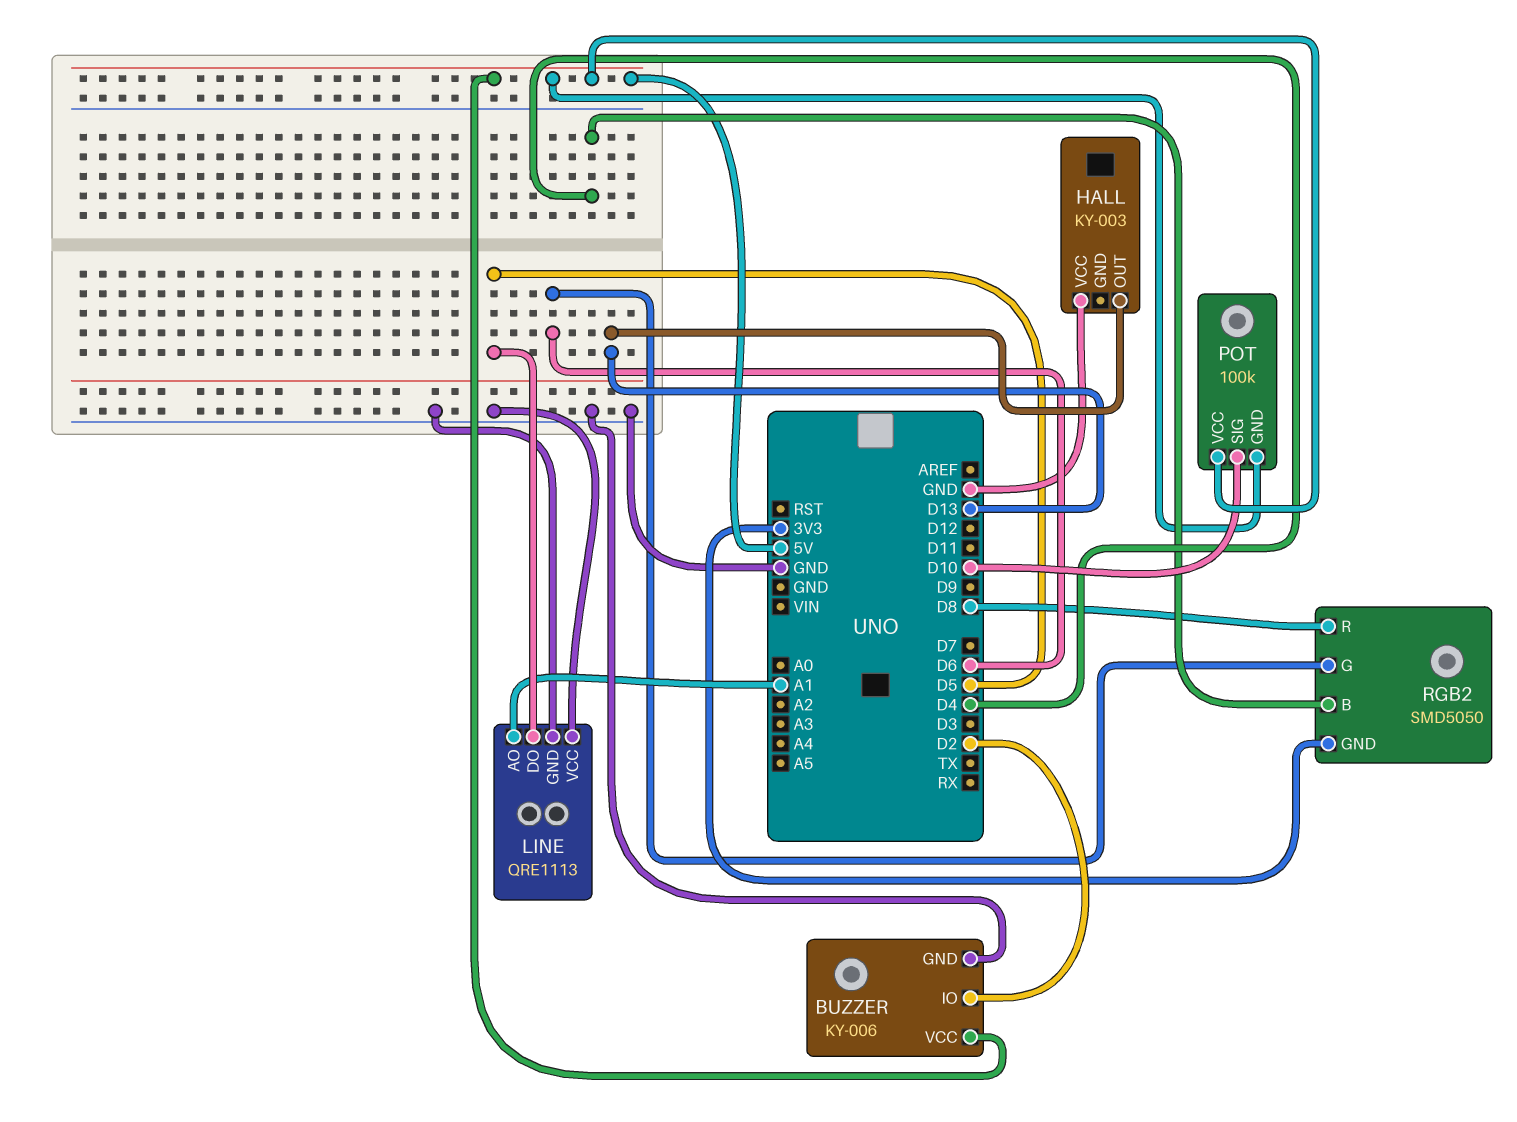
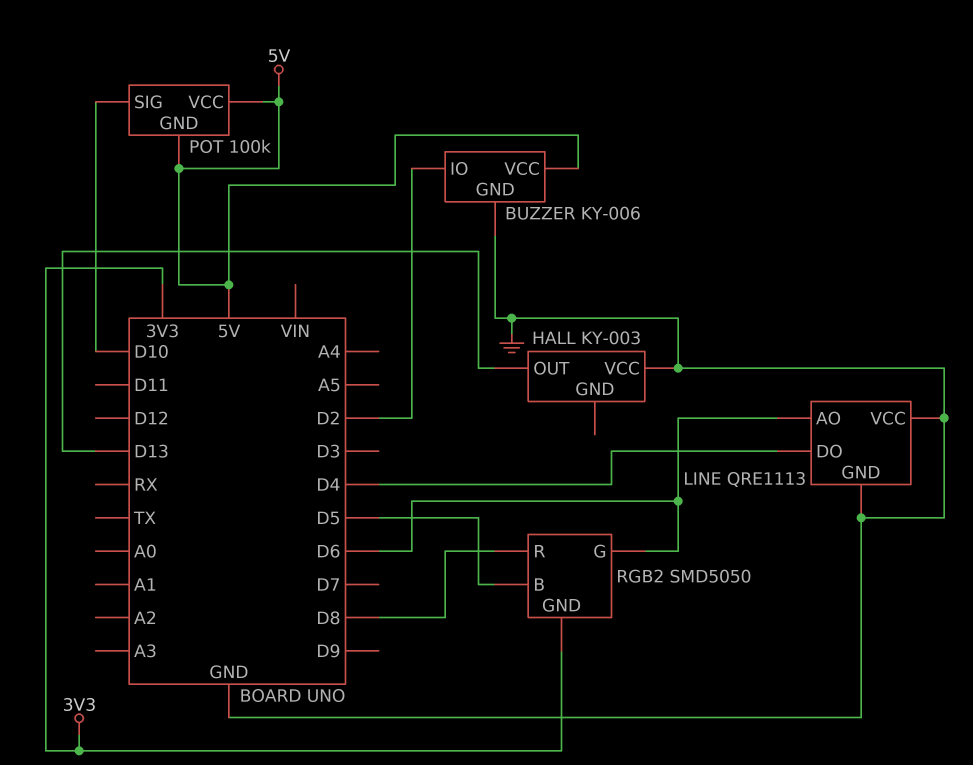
LINE pin AO: A1 -> D6
LINE pin DO: D5 -> D4
RGB2 pin B: D4 -> D5

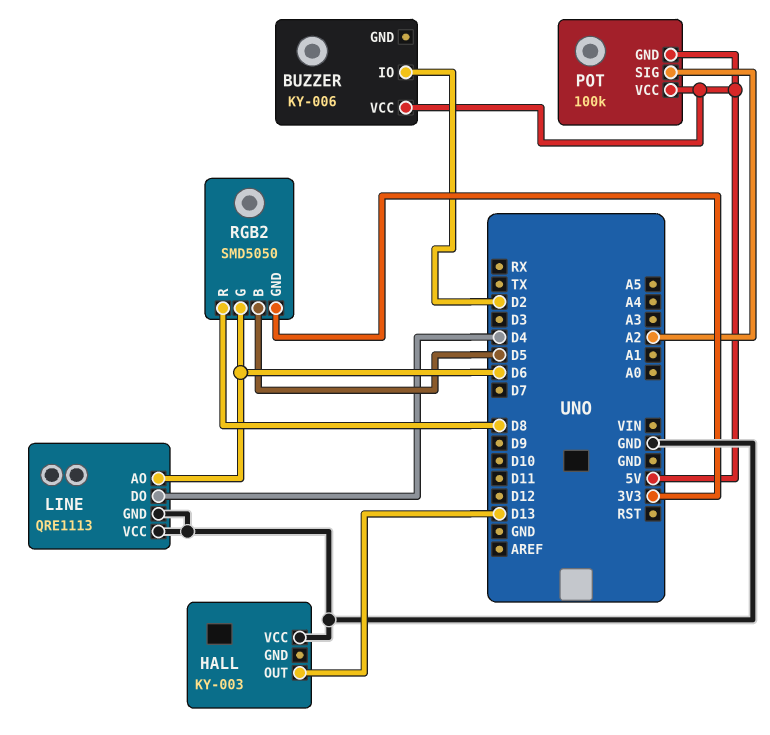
BUZZER pin GND: GND -> none
POT pin SIG: D10 -> A2

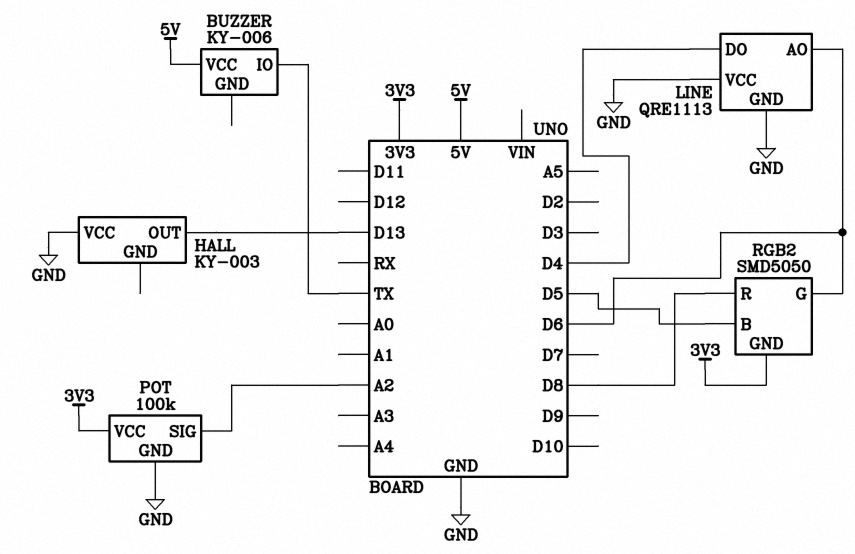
BUZZER pin IO: D2 -> TX
POT pin GND: 5V -> GND
POT pin VCC: 5V -> 3V3

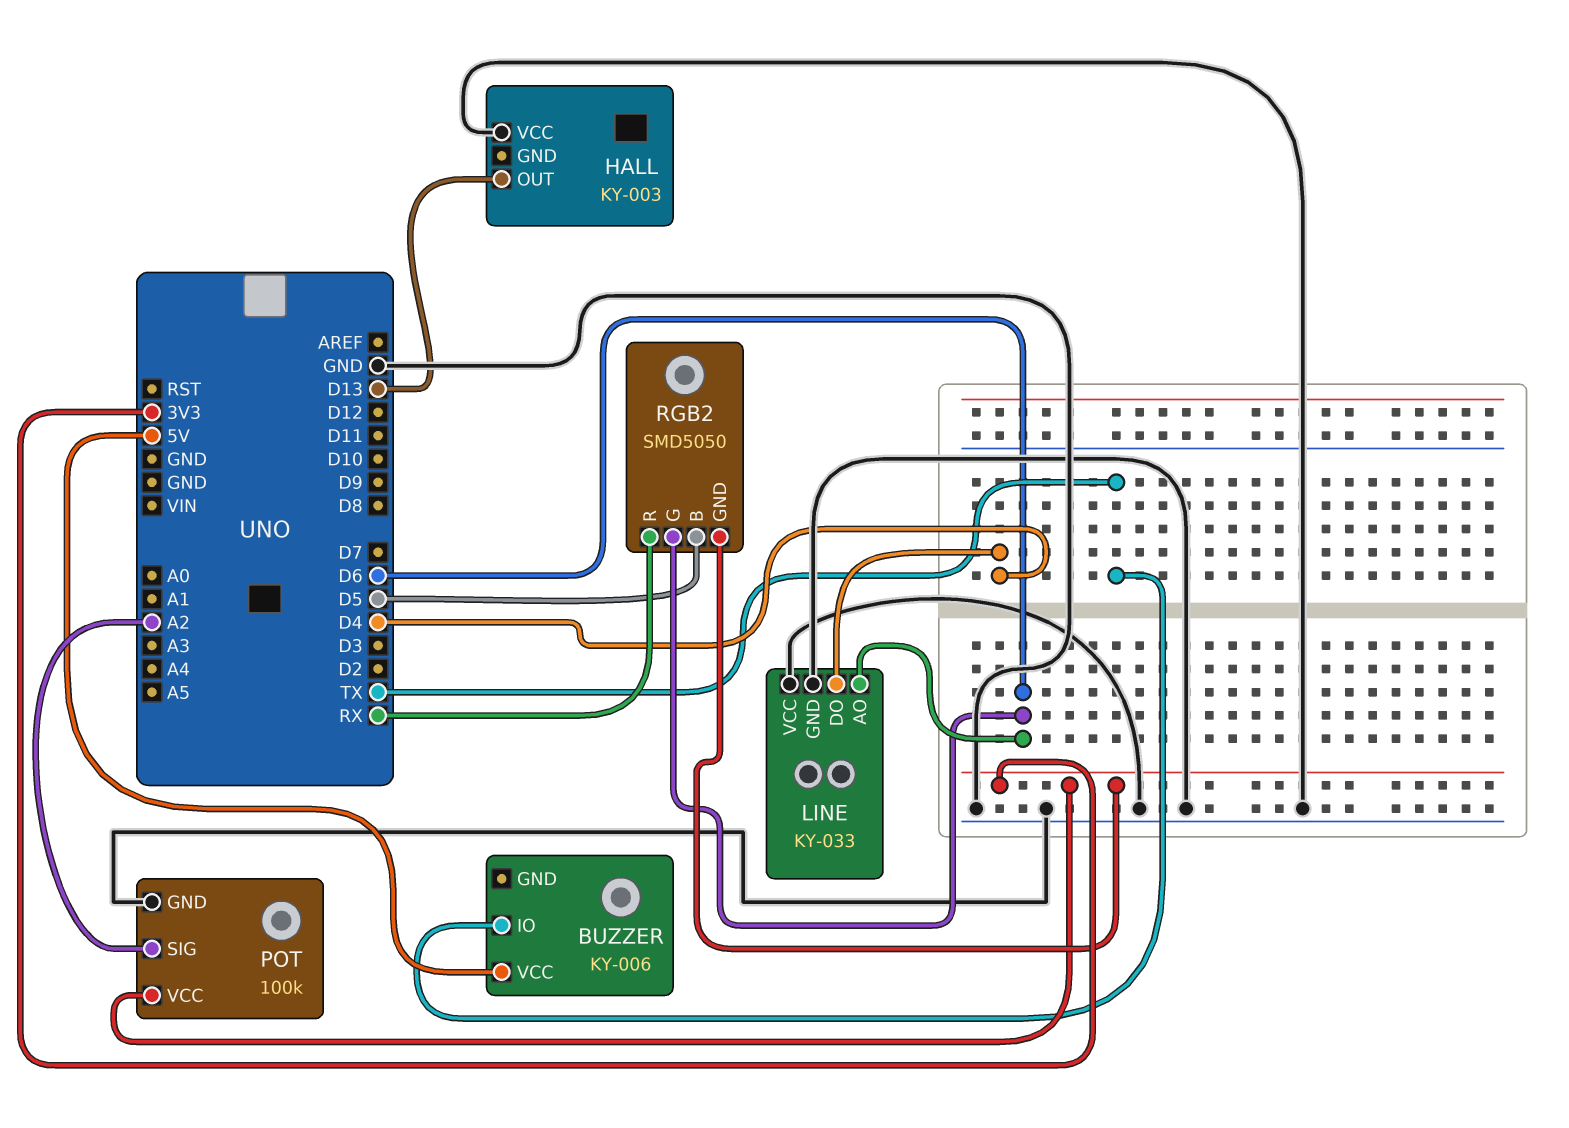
LINE: QRE1113 -> KY-033
RGB2 pin R: D8 -> RX

